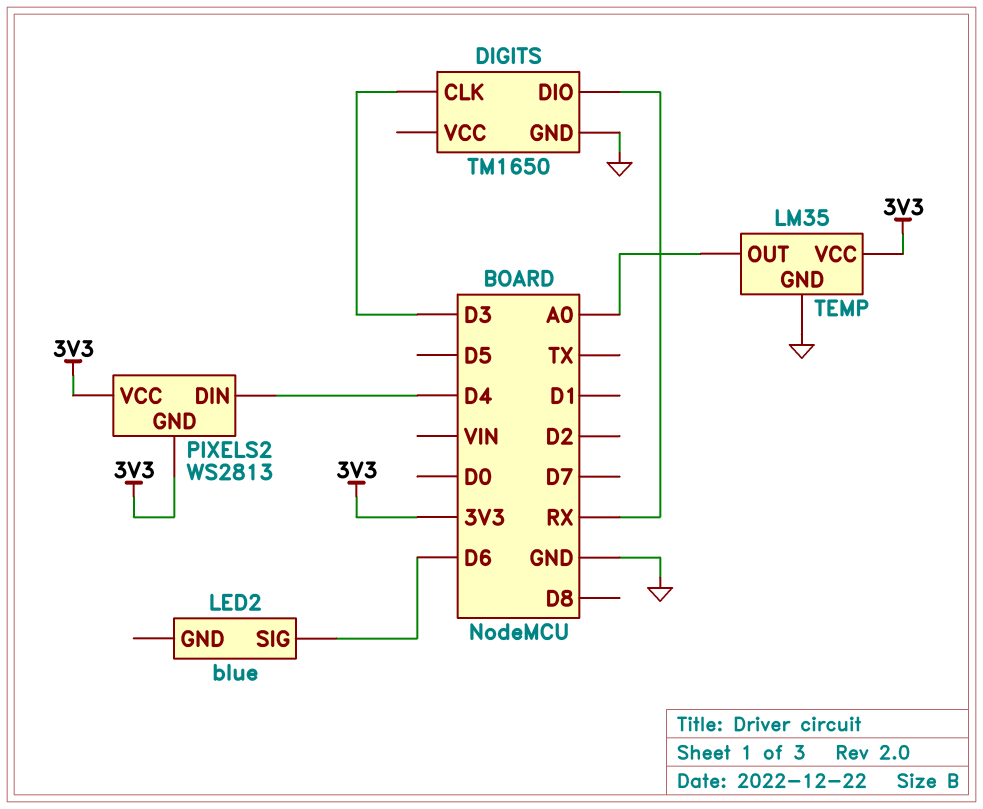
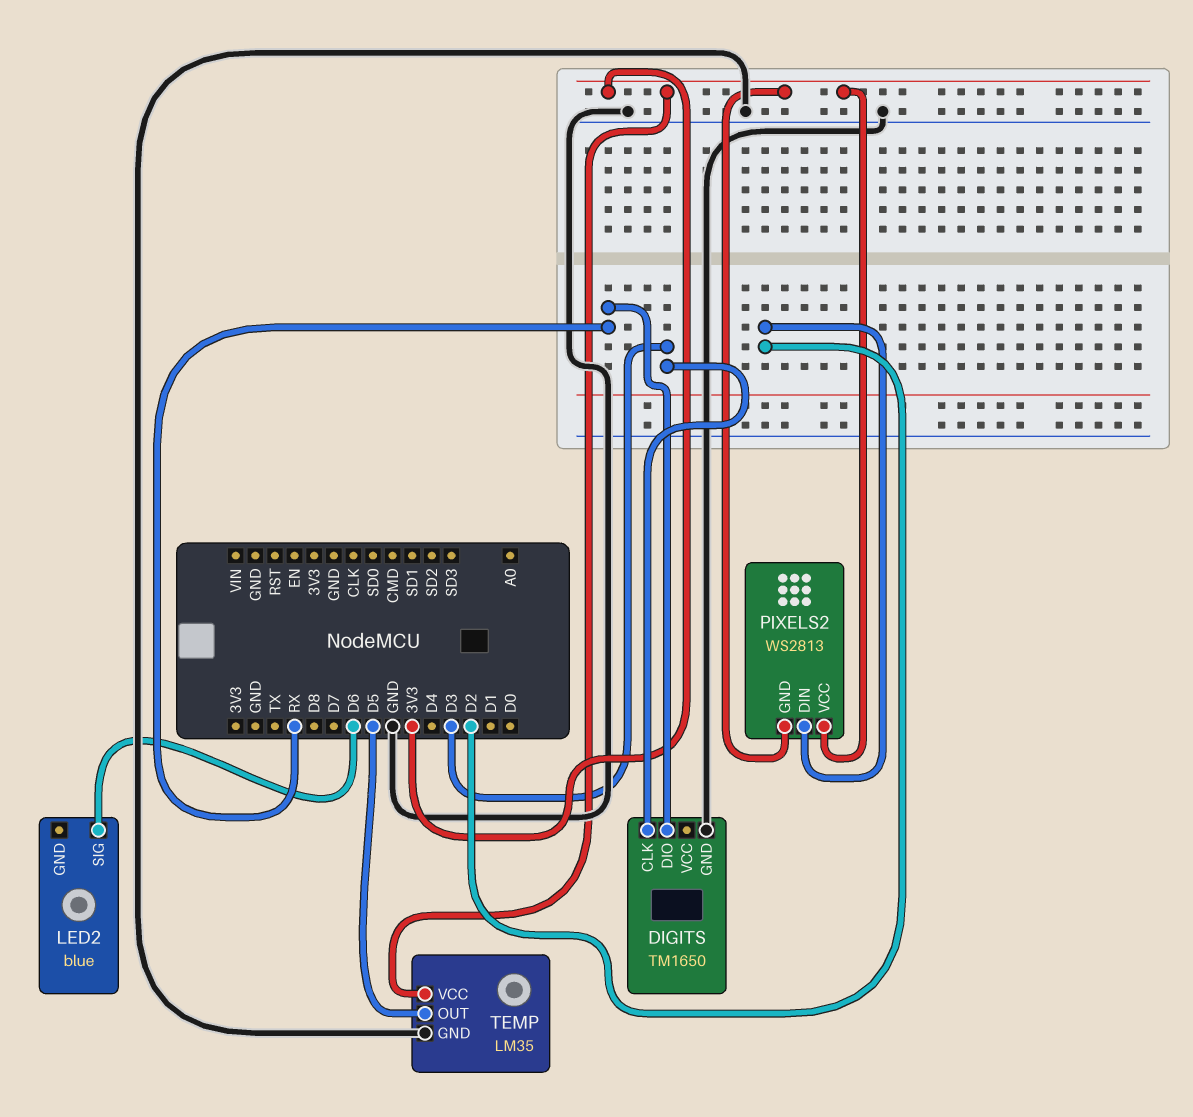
PIXELS2 pin DIN: D4 -> D2
TEMP pin OUT: A0 -> D5

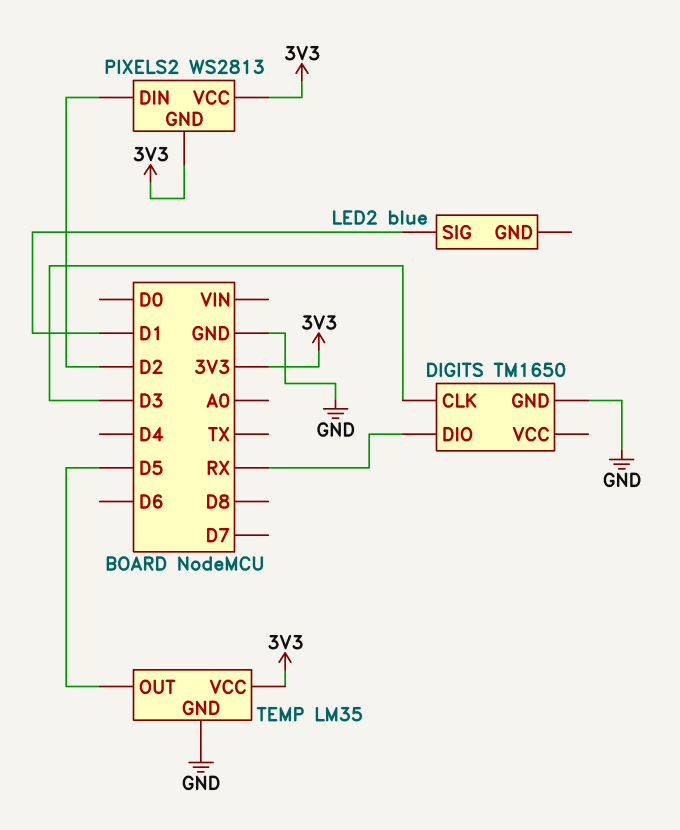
LED2 pin SIG: D6 -> D1

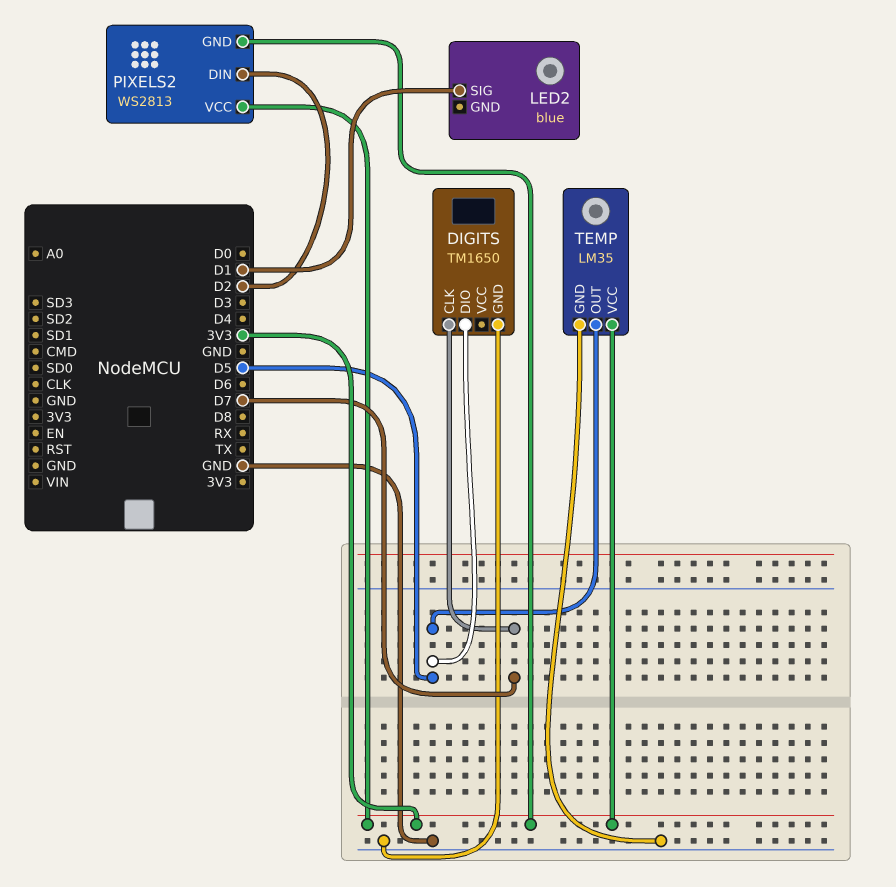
DIGITS pin CLK: D3 -> D7
DIGITS pin DIO: RX -> D5

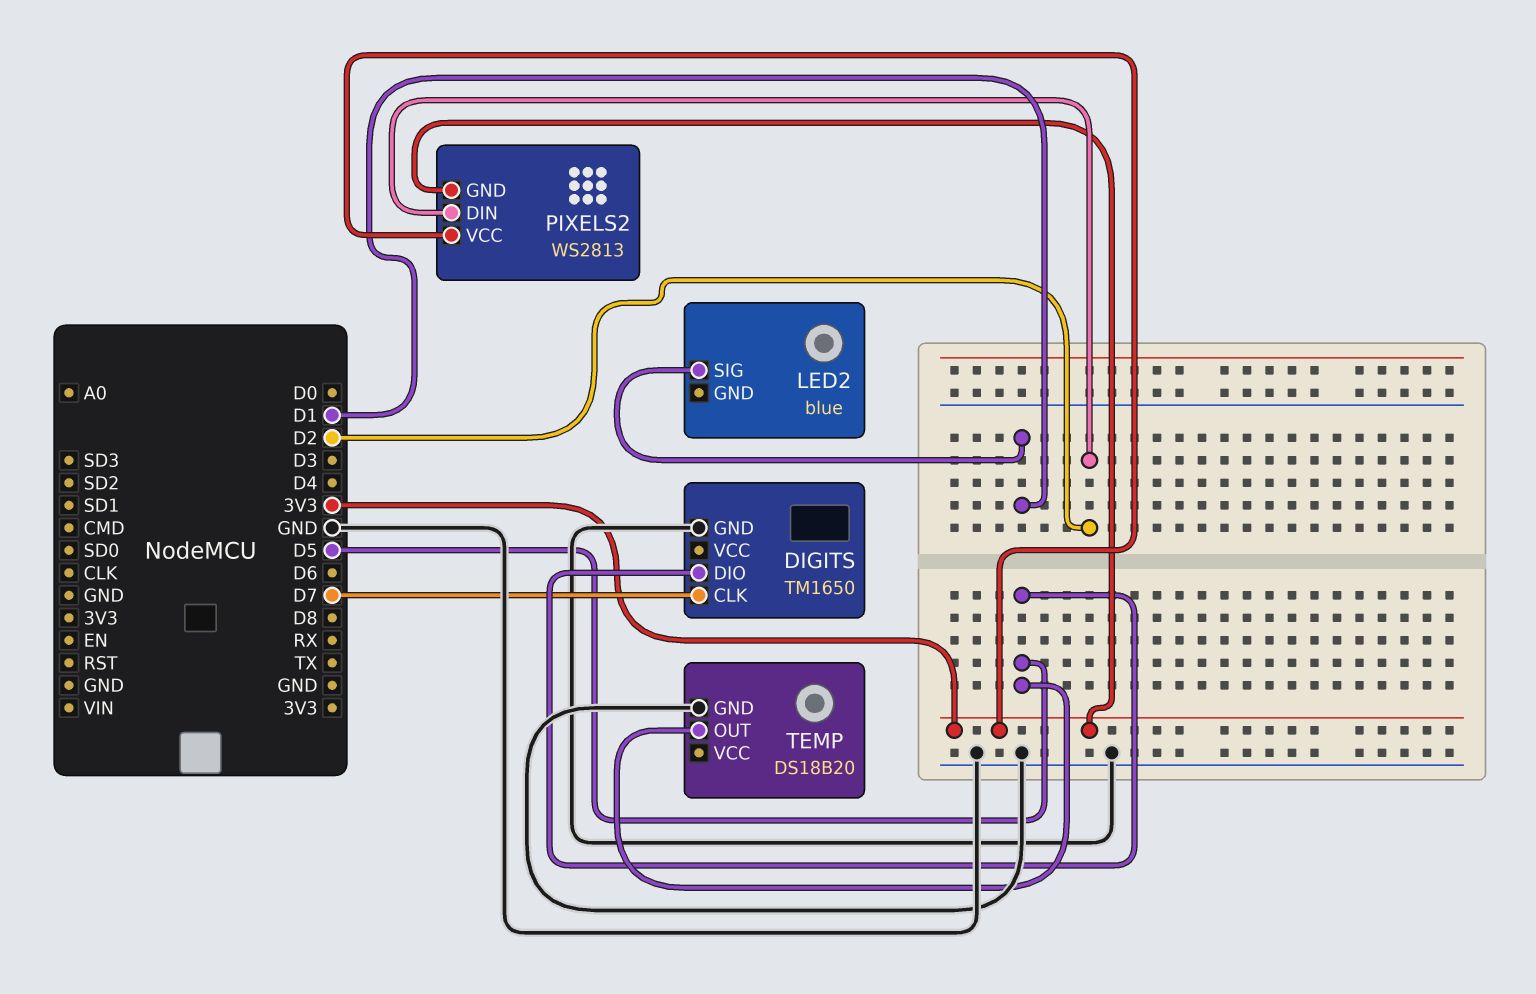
TEMP: LM35 -> DS18B20
TEMP pin VCC: 3V3 -> none

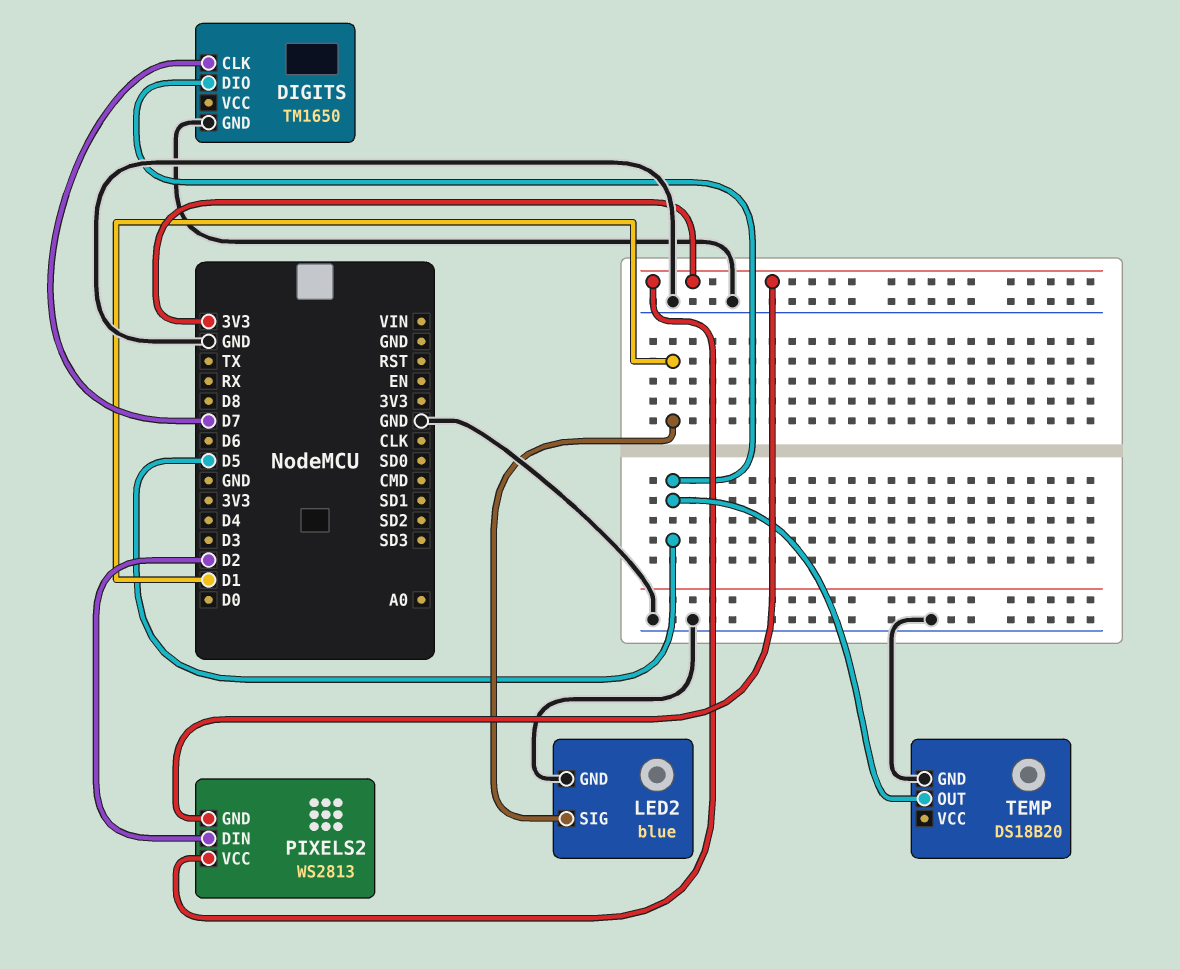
LED2 pin GND: none -> GND

